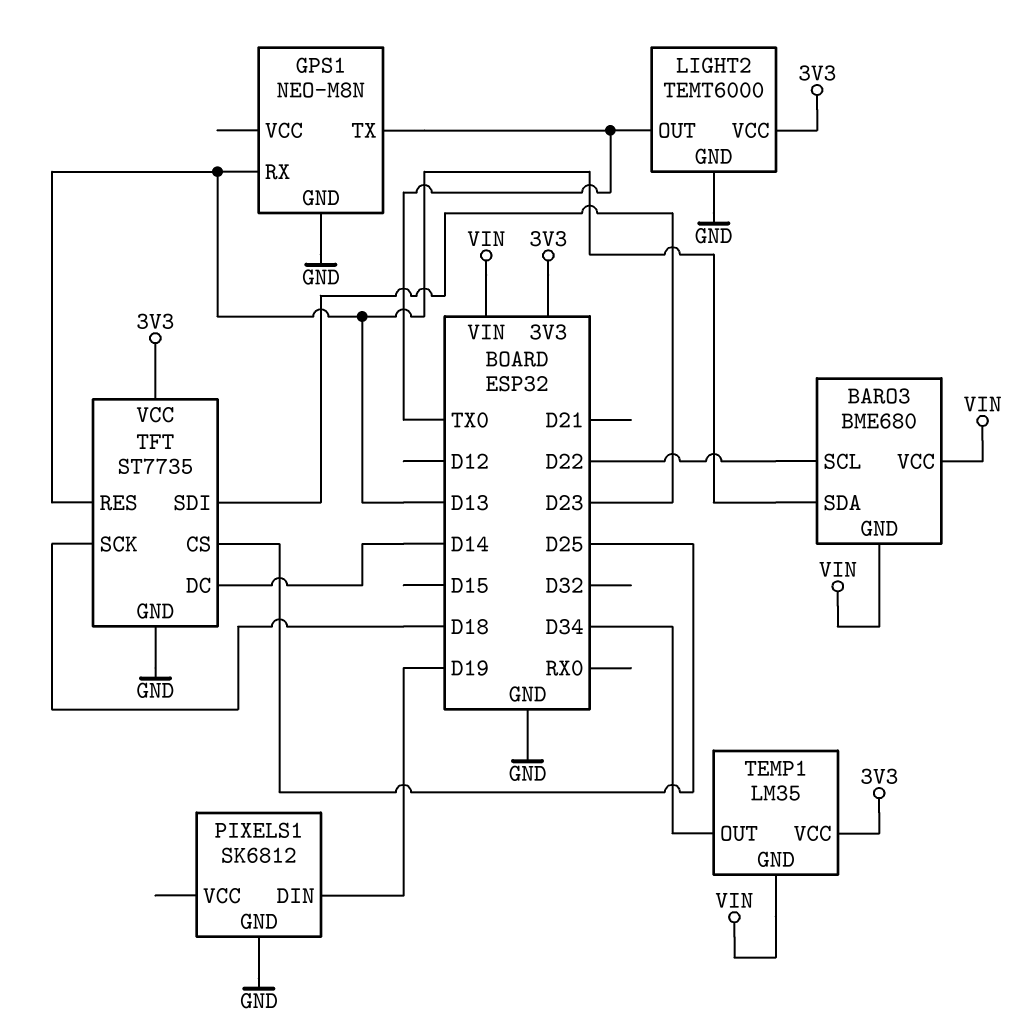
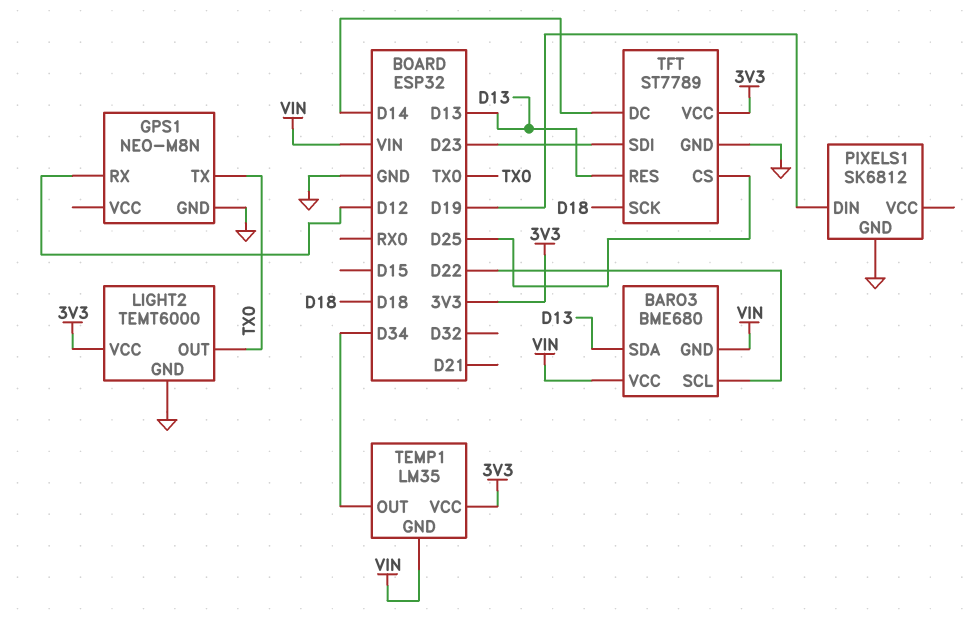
GPS1 pin RX: D13 -> D12
TFT: ST7735 -> ST7789

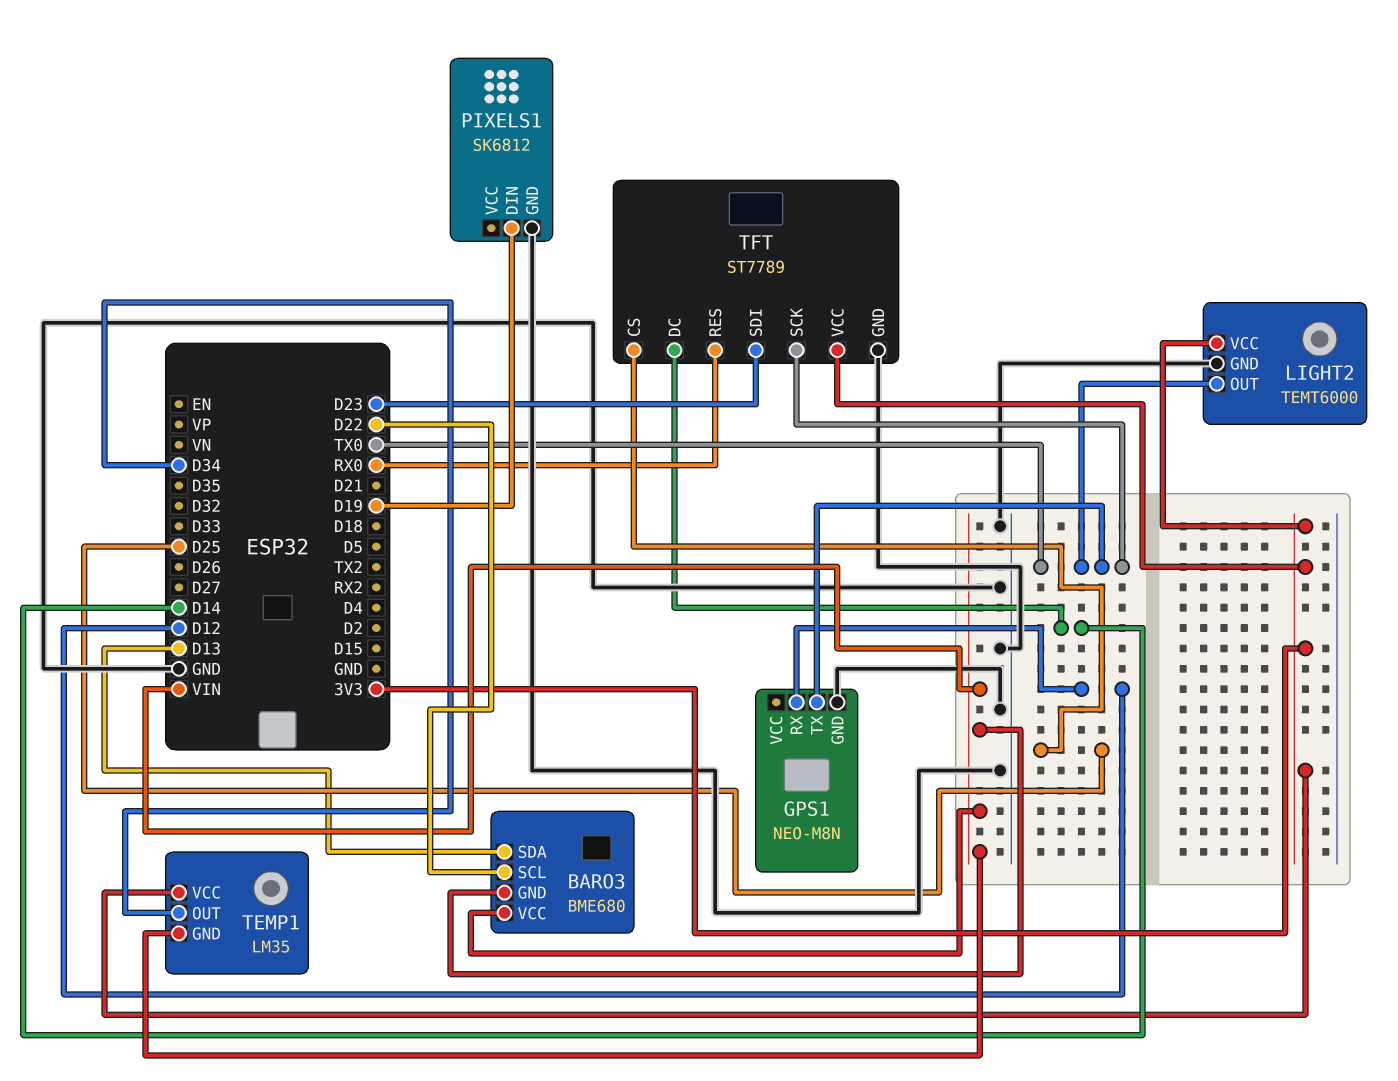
TFT pin RES: D13 -> RX0
TFT pin SCK: D18 -> TX0

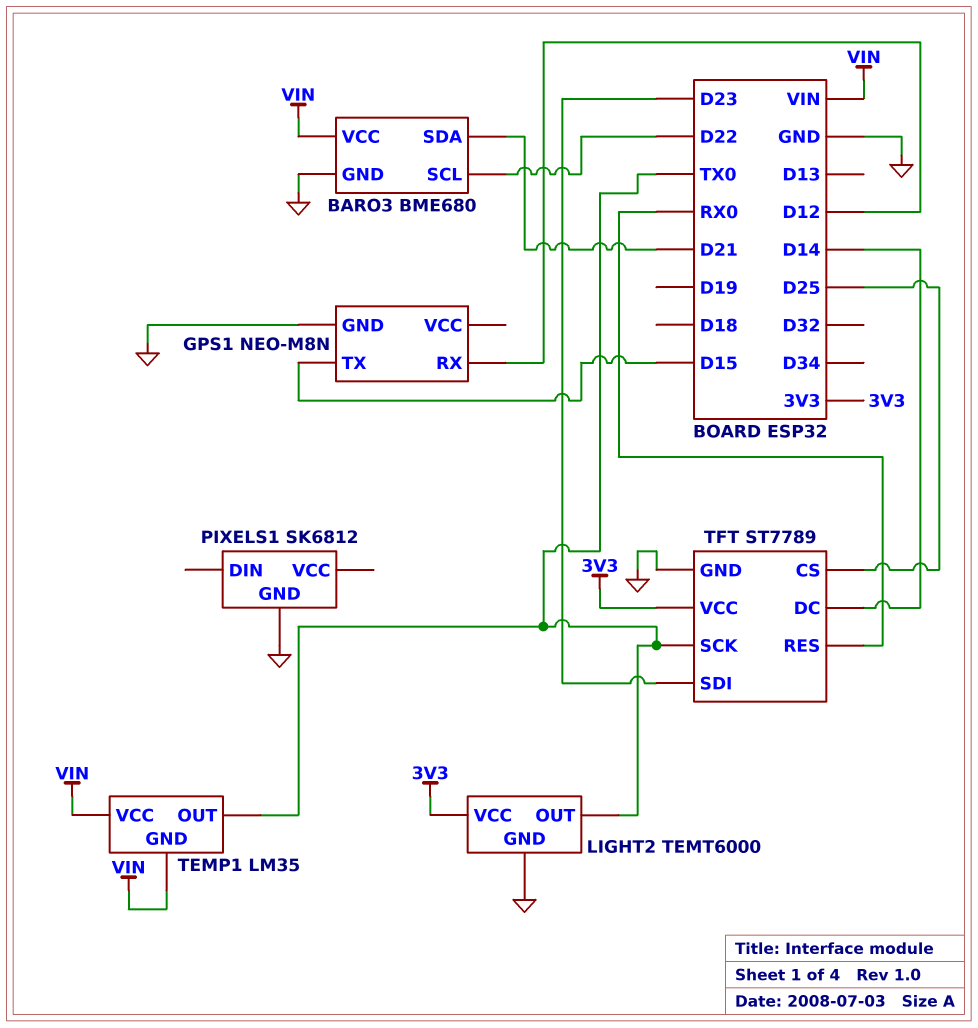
BARO3 pin GND: VIN -> GND
BARO3 pin SDA: D13 -> D21
GPS1 pin TX: TX0 -> D15
PIXELS1 pin DIN: D19 -> none
TEMP1 pin OUT: D34 -> TX0
TEMP1 pin VCC: 3V3 -> VIN

